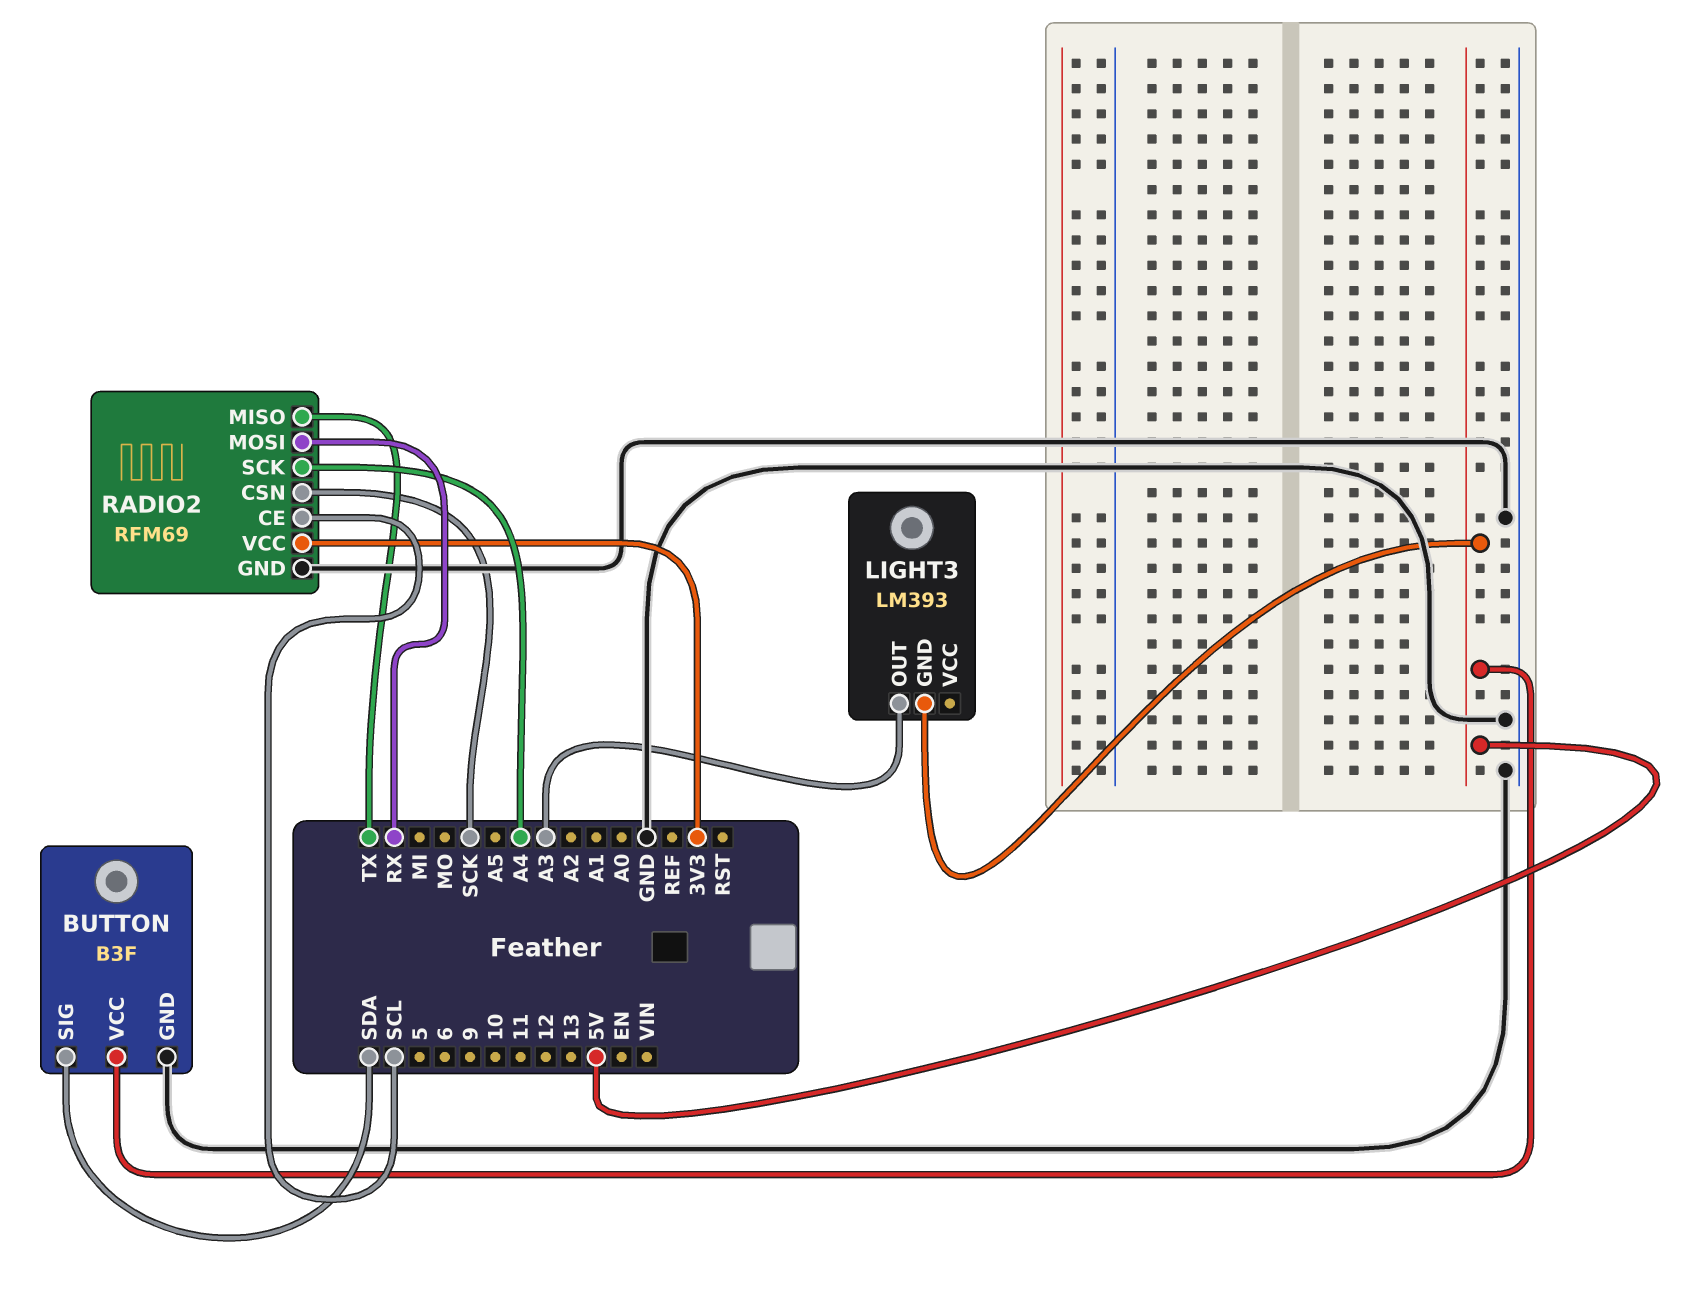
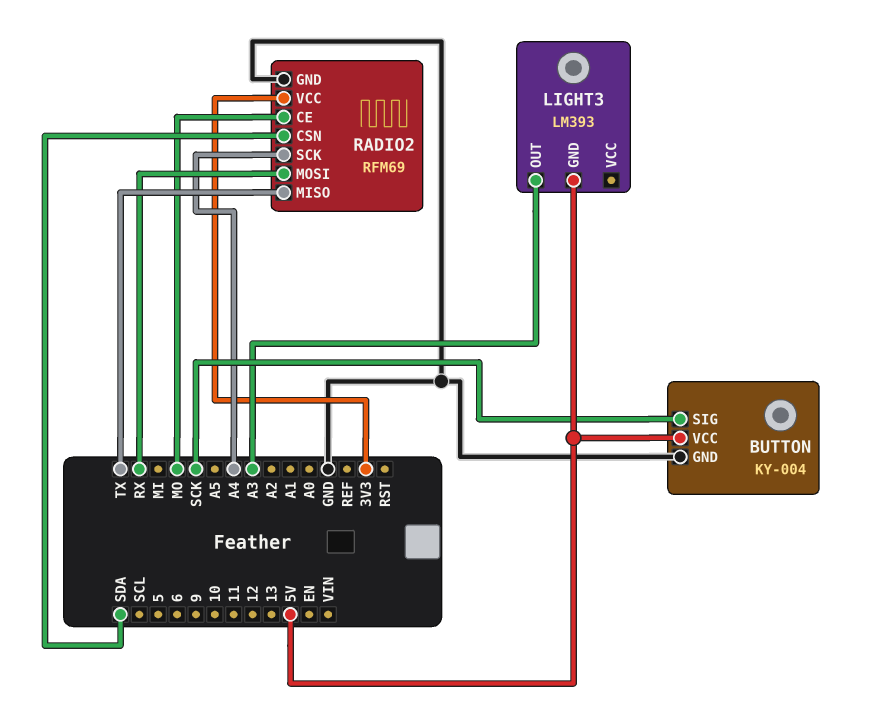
BUTTON: B3F -> KY-004
BUTTON pin SIG: SDA -> SCK
RADIO2 pin CE: SCL -> MO
RADIO2 pin CSN: SCK -> SDA

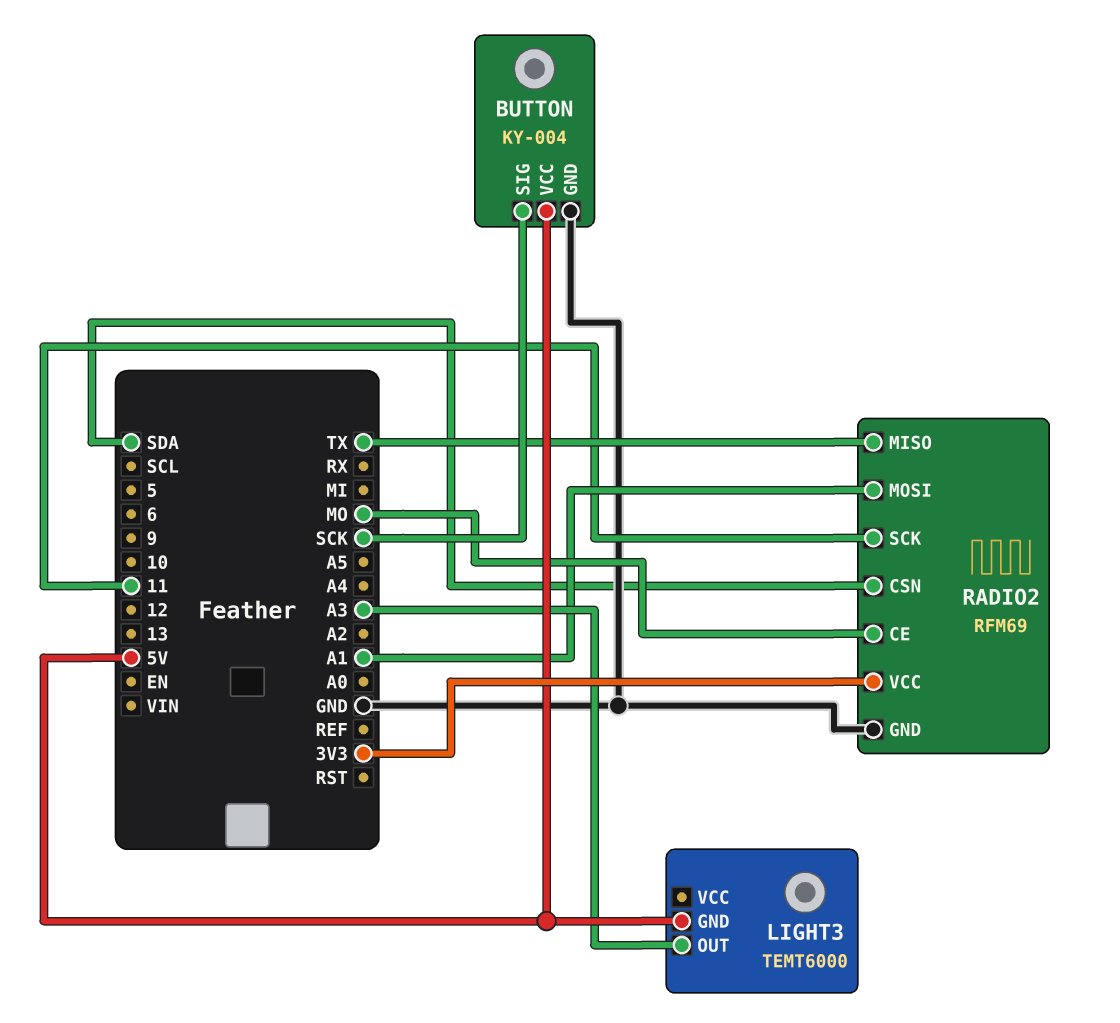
LIGHT3: LM393 -> TEMT6000
RADIO2 pin MOSI: RX -> A1
RADIO2 pin SCK: A4 -> 11

